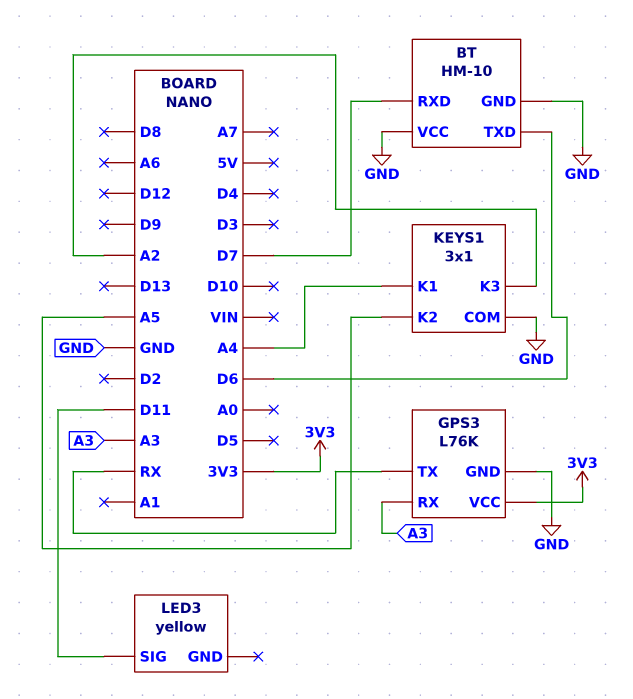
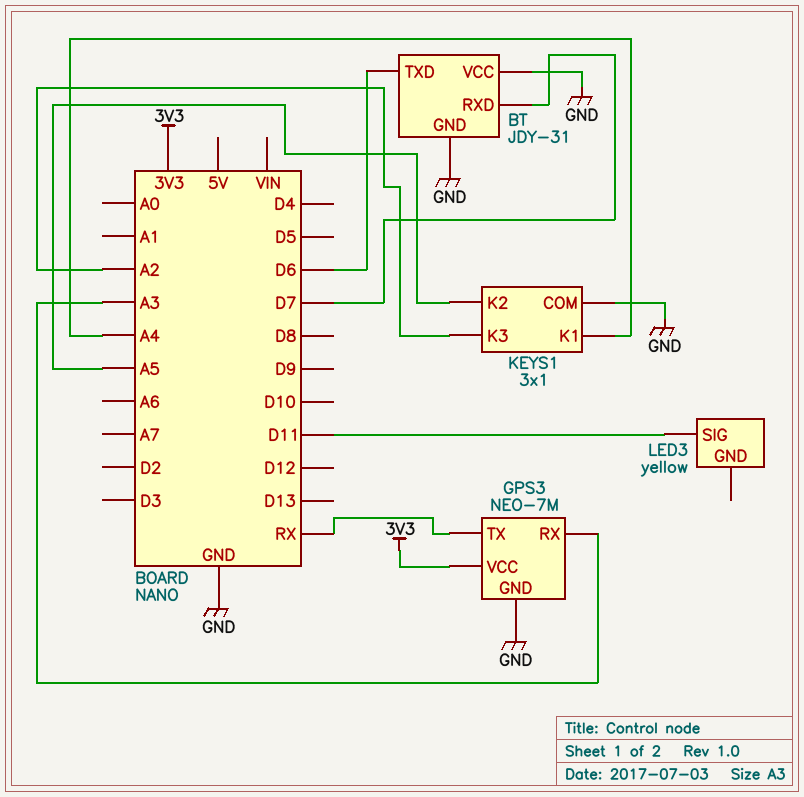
BT: HM-10 -> JDY-31
GPS3: L76K -> NEO-7M

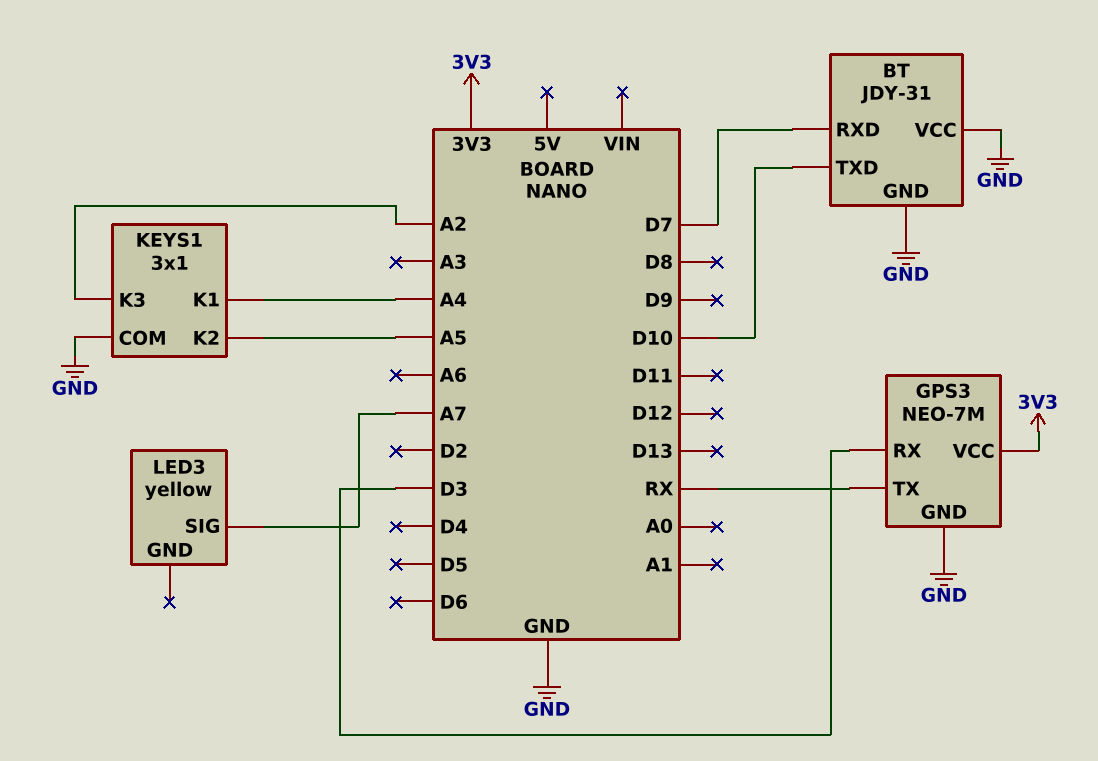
BT pin TXD: D6 -> D10
GPS3 pin RX: A3 -> D3
LED3 pin SIG: D11 -> A7

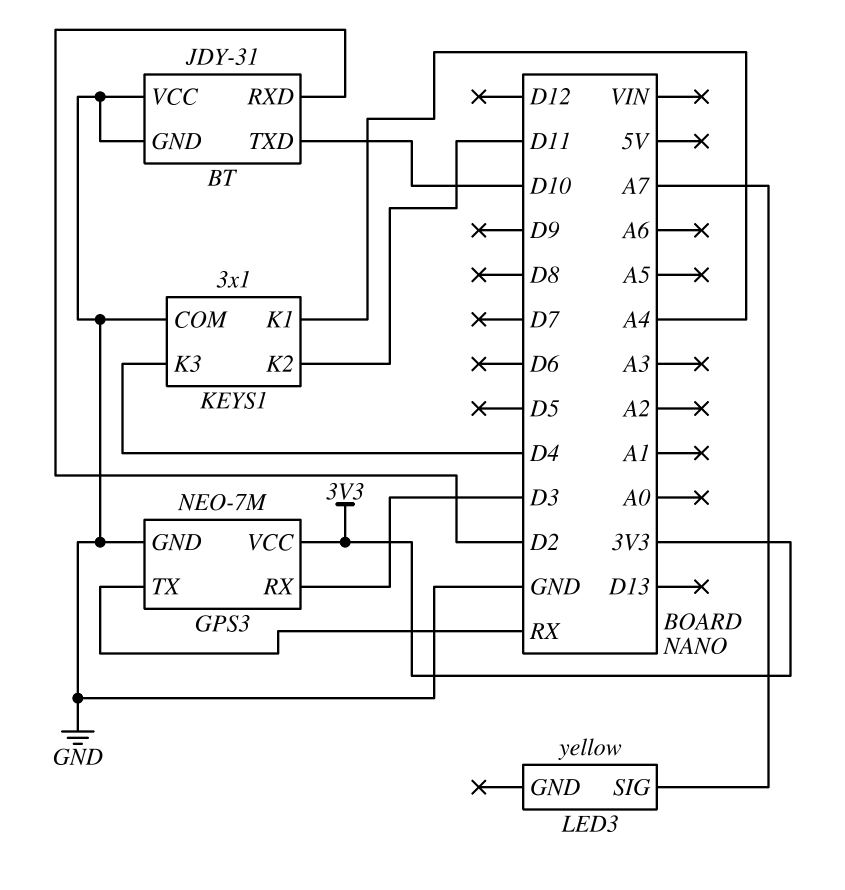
BT pin RXD: D7 -> D2
KEYS1 pin K2: A5 -> D11
KEYS1 pin K3: A2 -> D4

